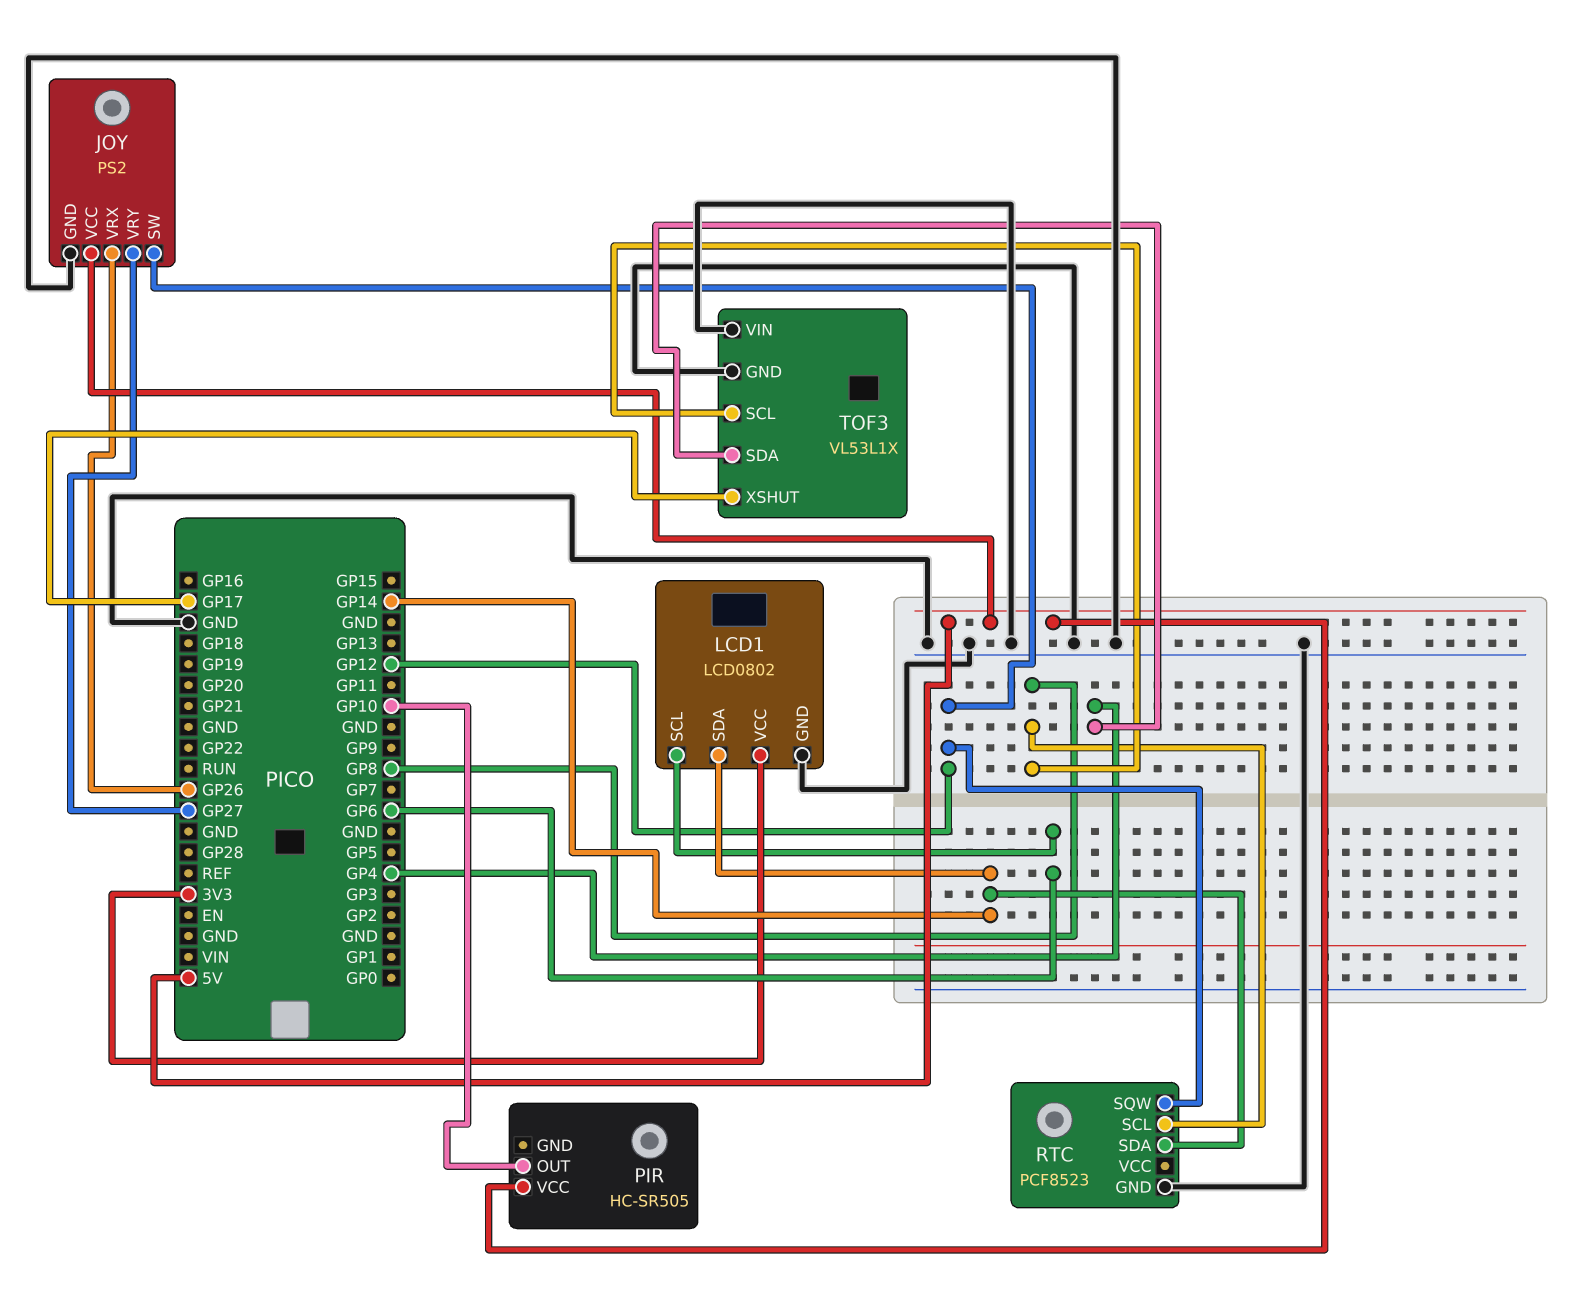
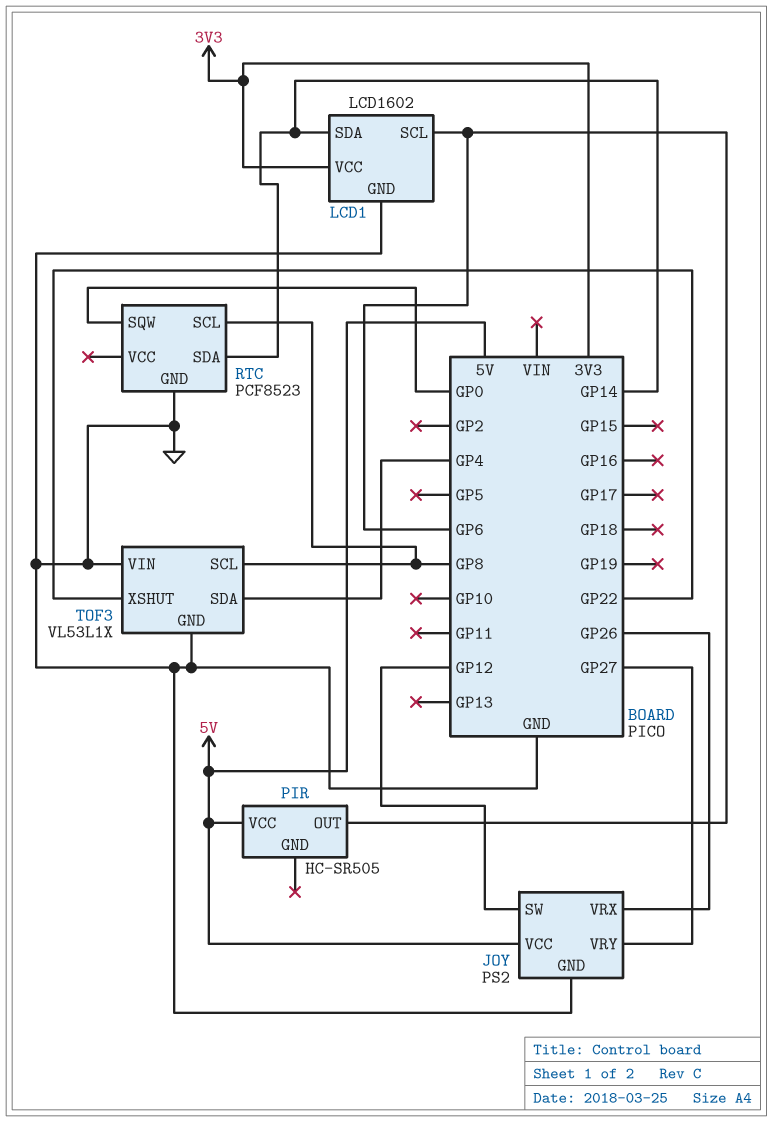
LCD1: LCD0802 -> LCD1602
PIR pin OUT: GP10 -> GP6
RTC pin SQW: GP12 -> GP0
TOF3 pin XSHUT: GP17 -> GP22

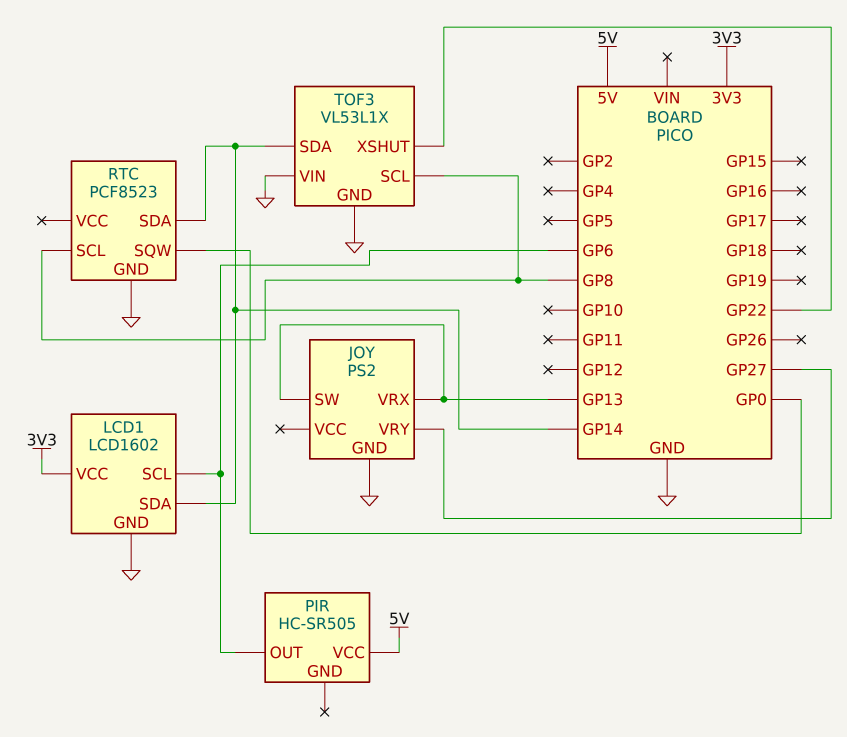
JOY pin SW: GP12 -> GP13
JOY pin VCC: 5V -> none
JOY pin VRX: GP26 -> GP13
TOF3 pin SDA: GP4 -> GP14

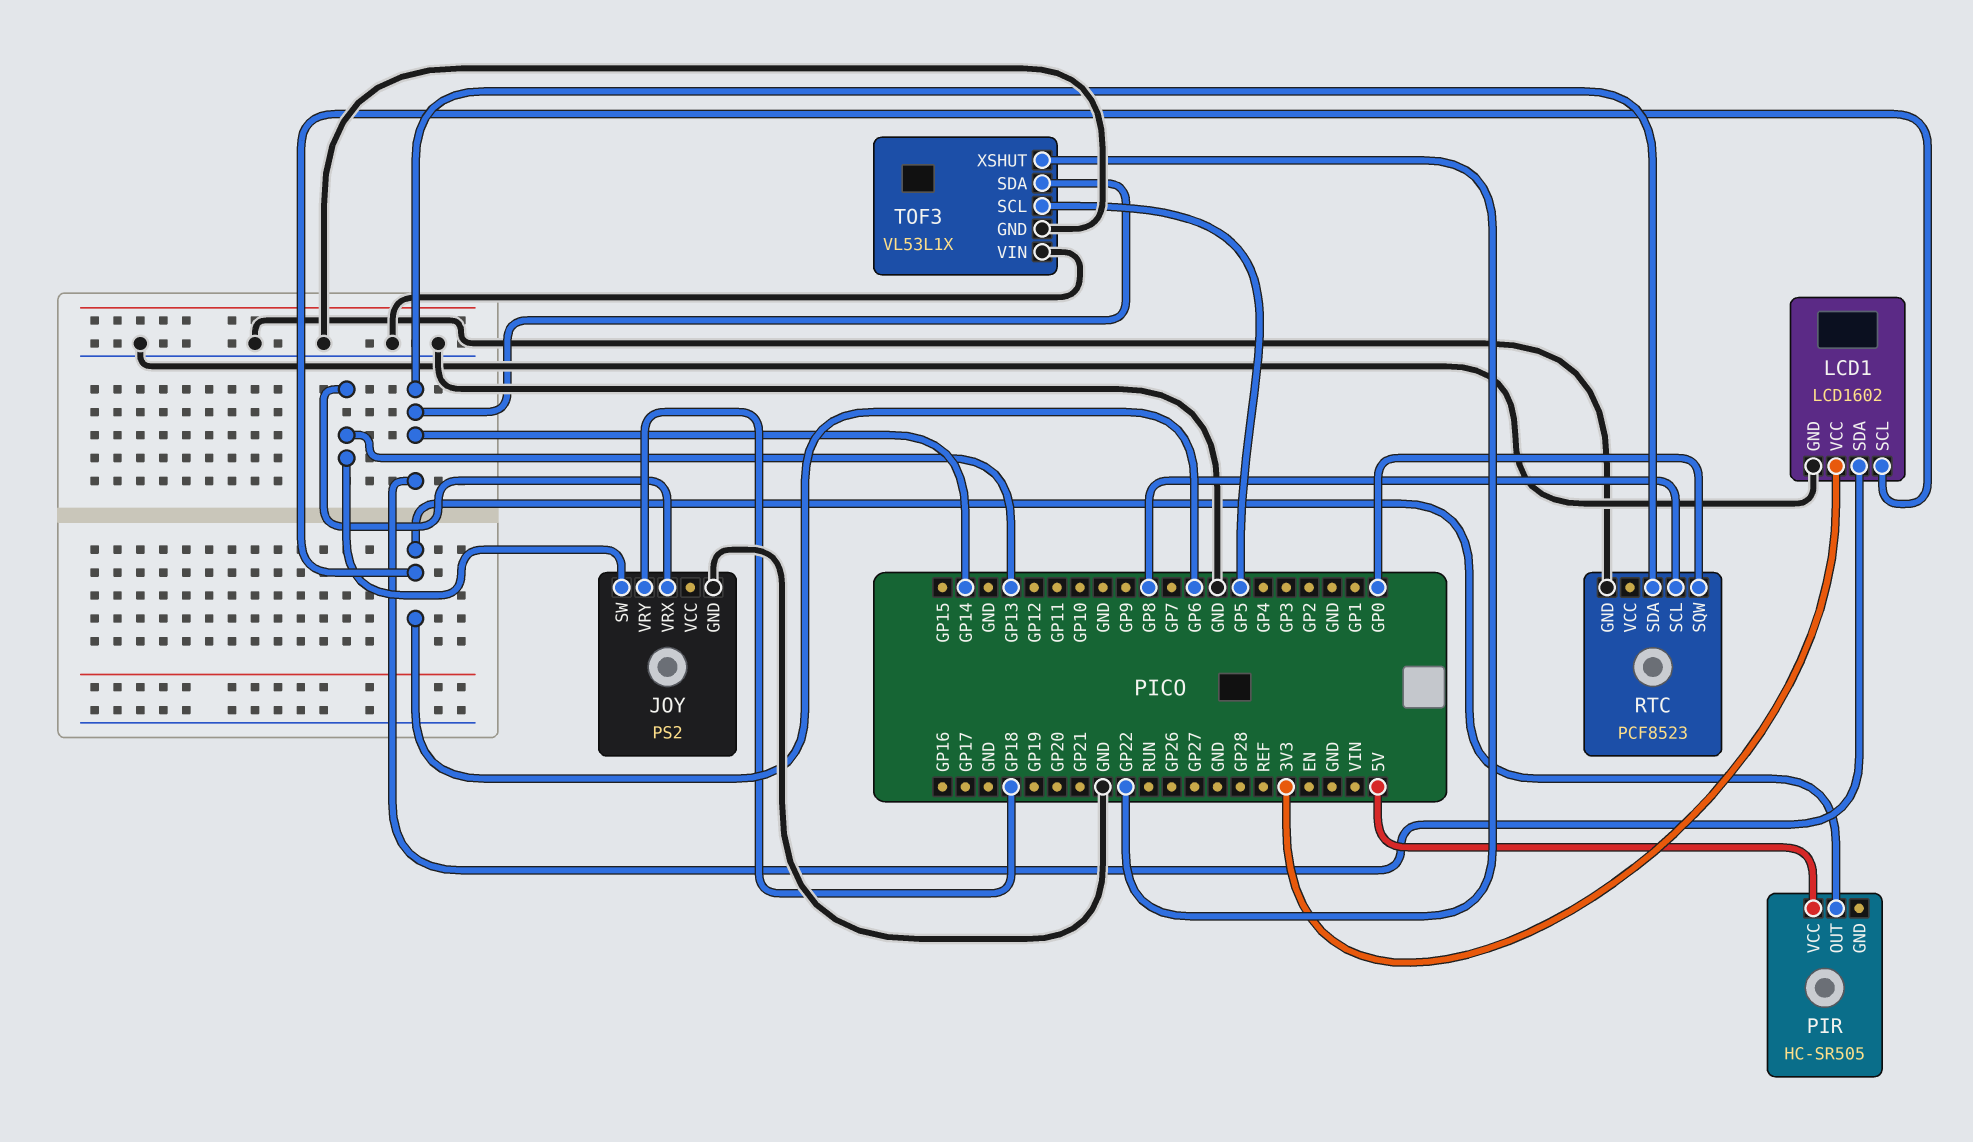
JOY pin VRY: GP27 -> GP18
TOF3 pin SCL: GP8 -> GP5

